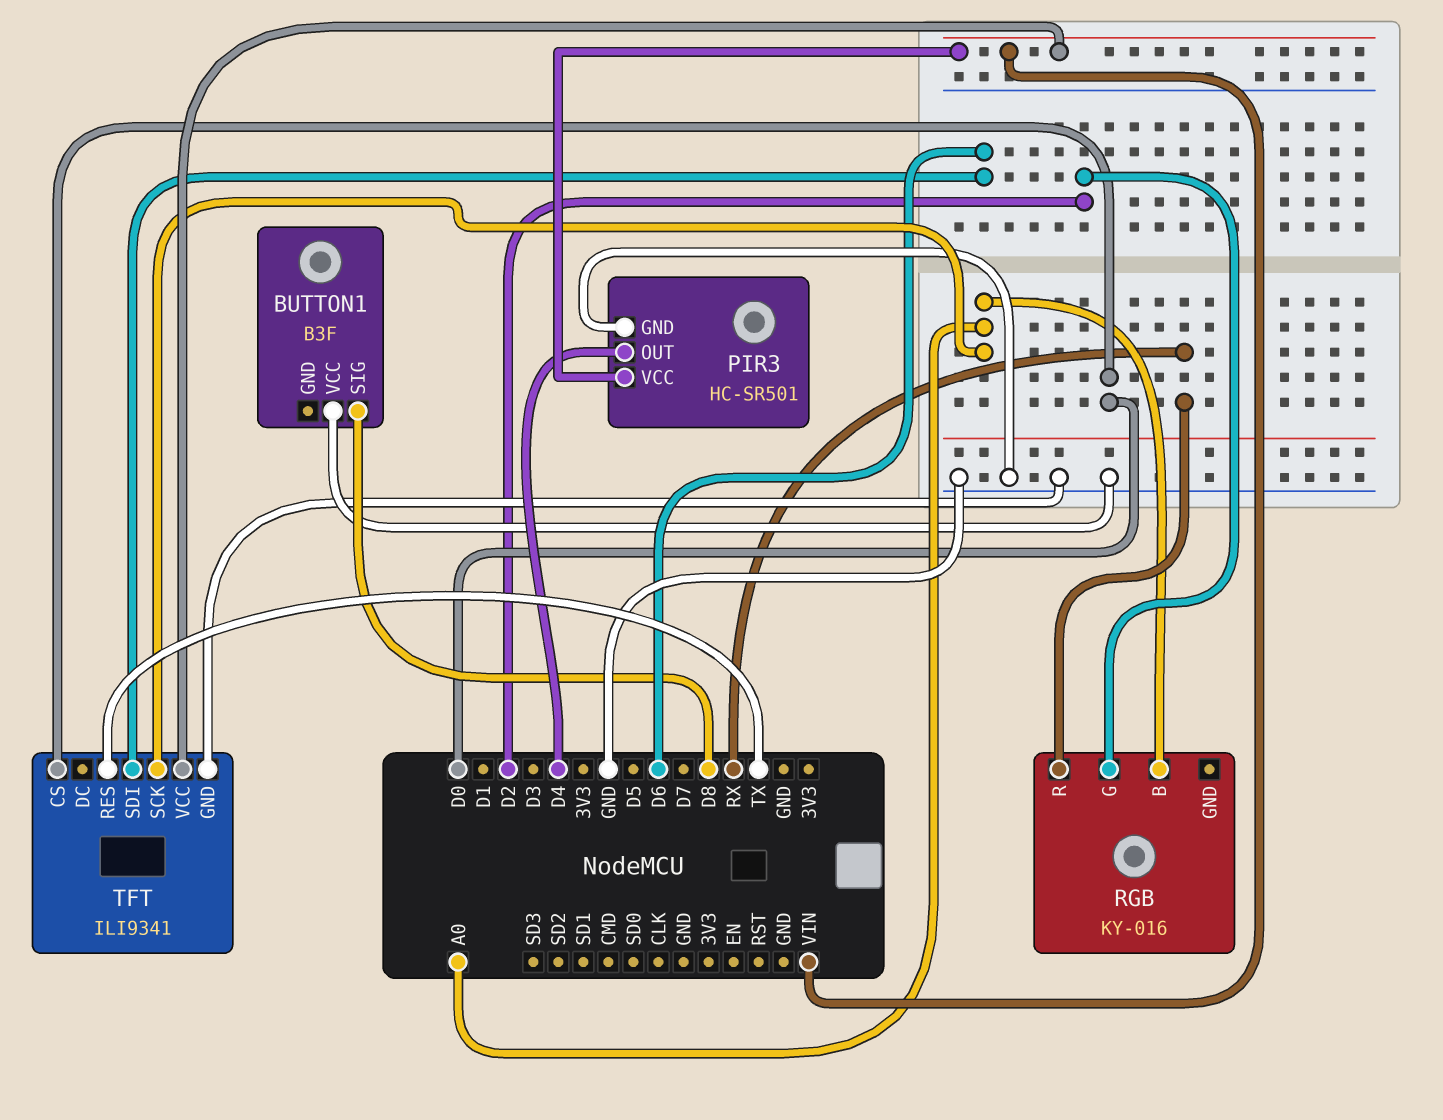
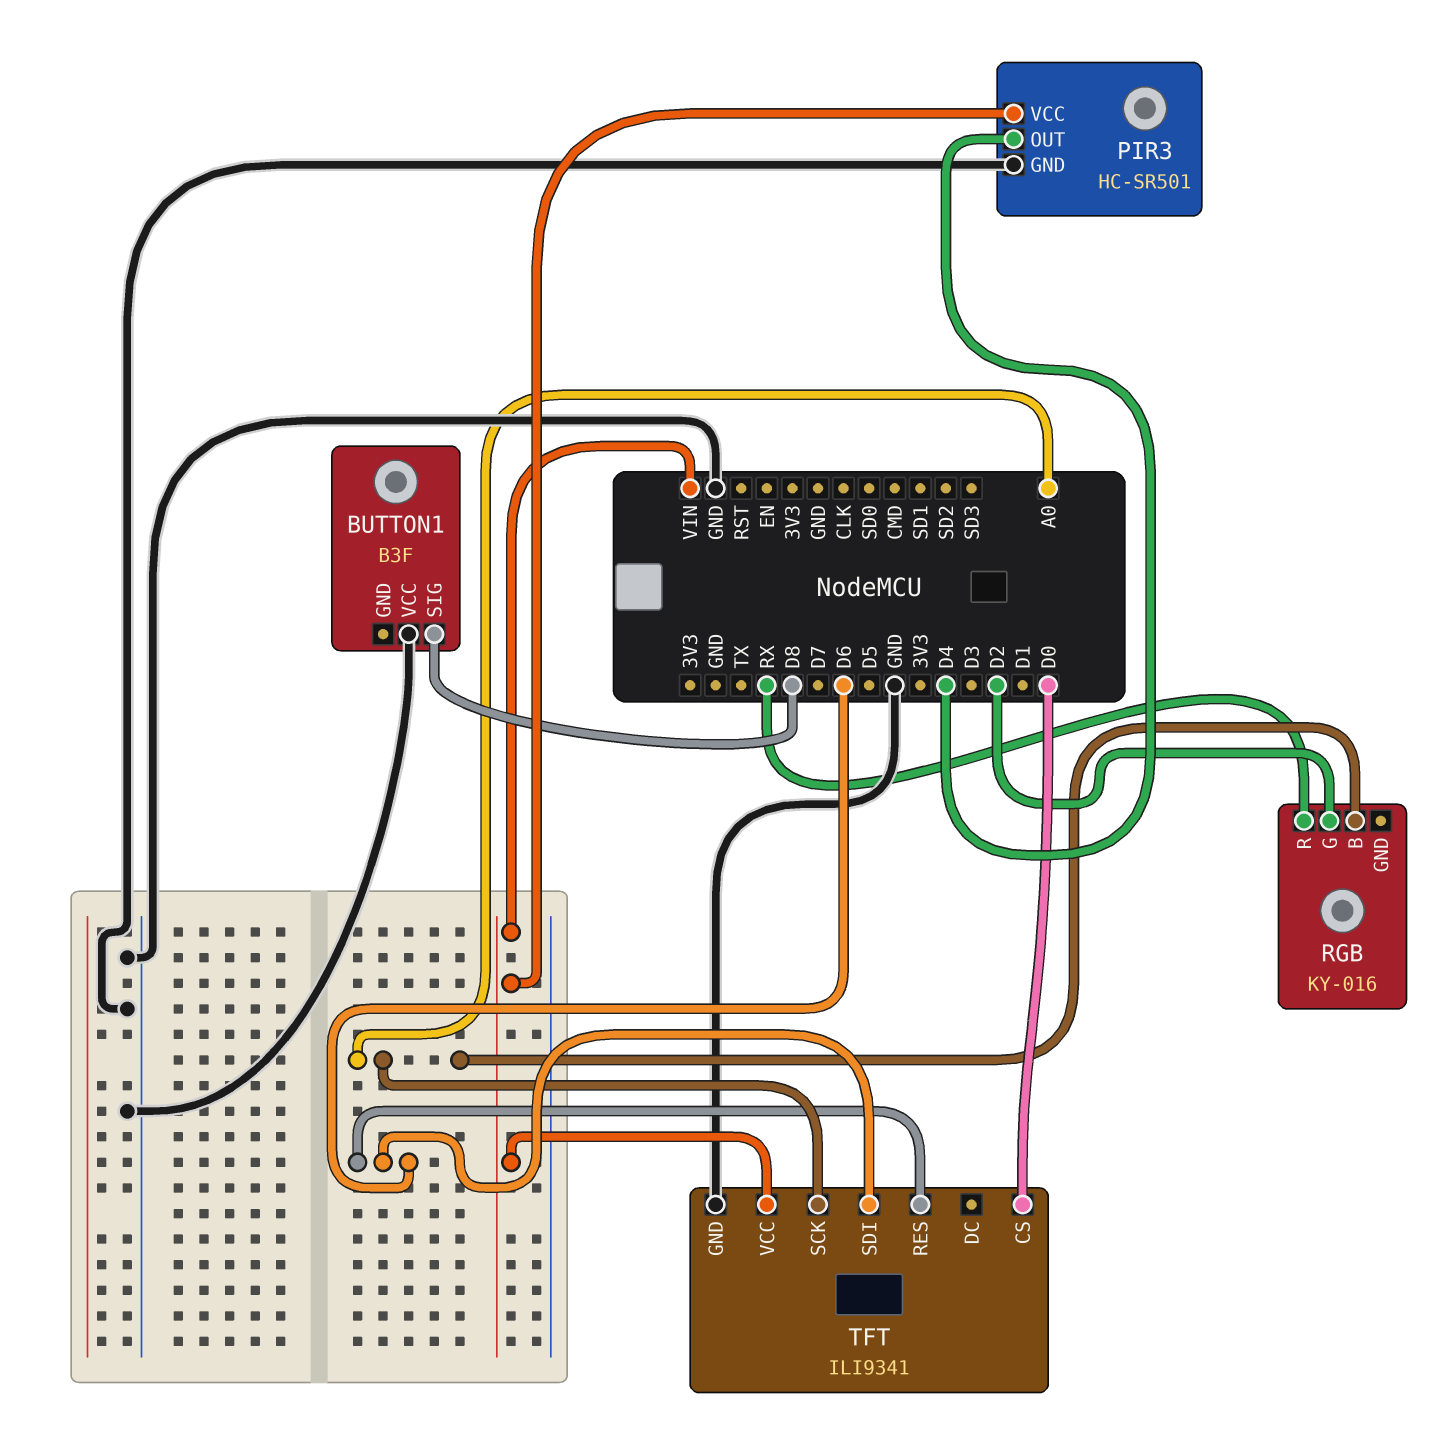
TFT pin RES: TX -> D6

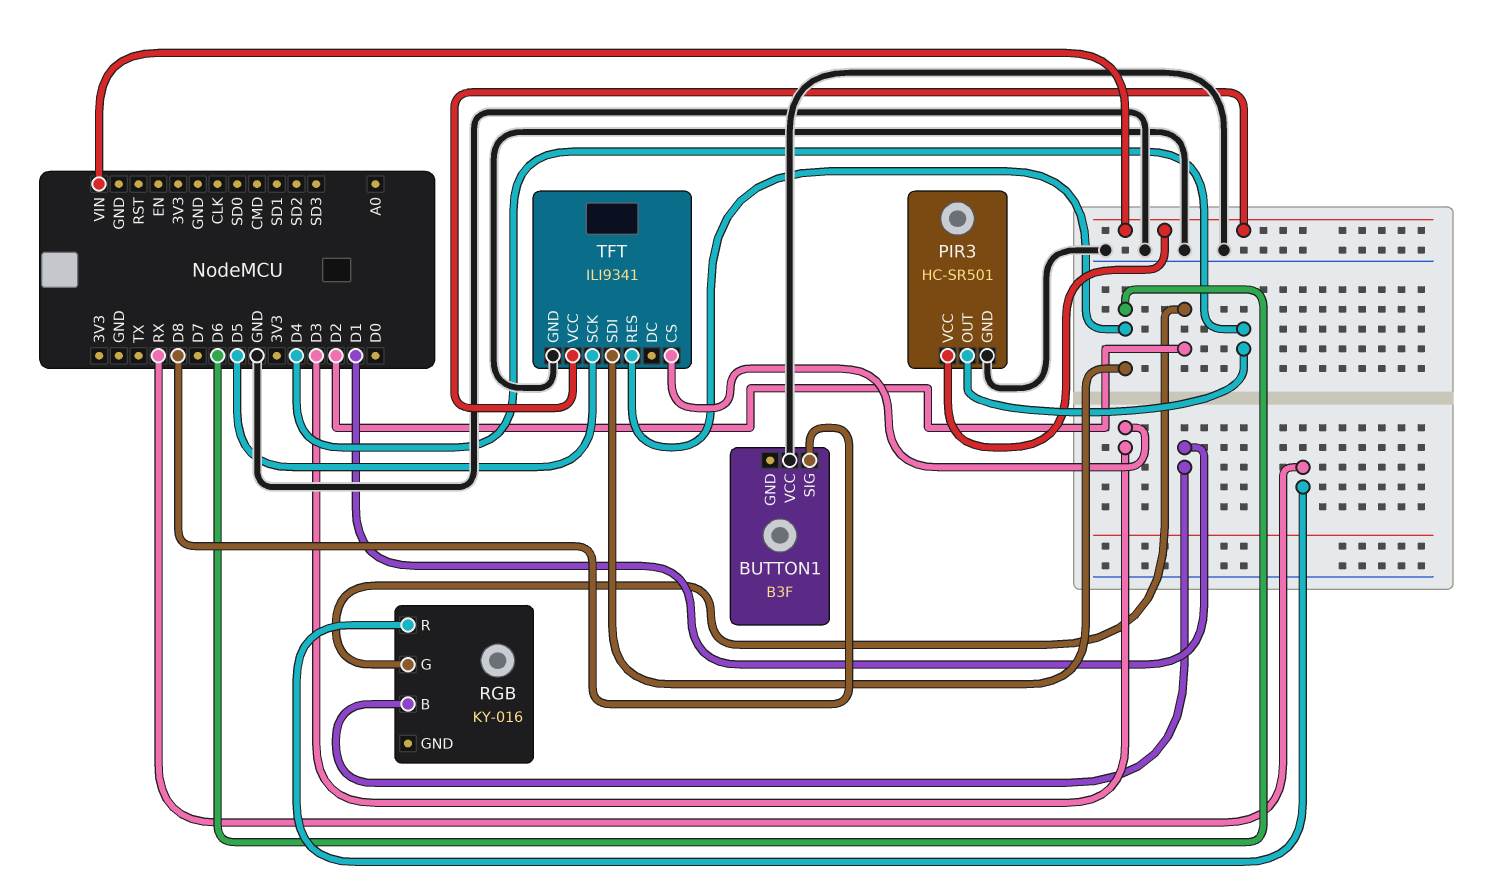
RGB pin B: A0 -> D1
TFT pin CS: D0 -> D3
TFT pin SCK: A0 -> D5

